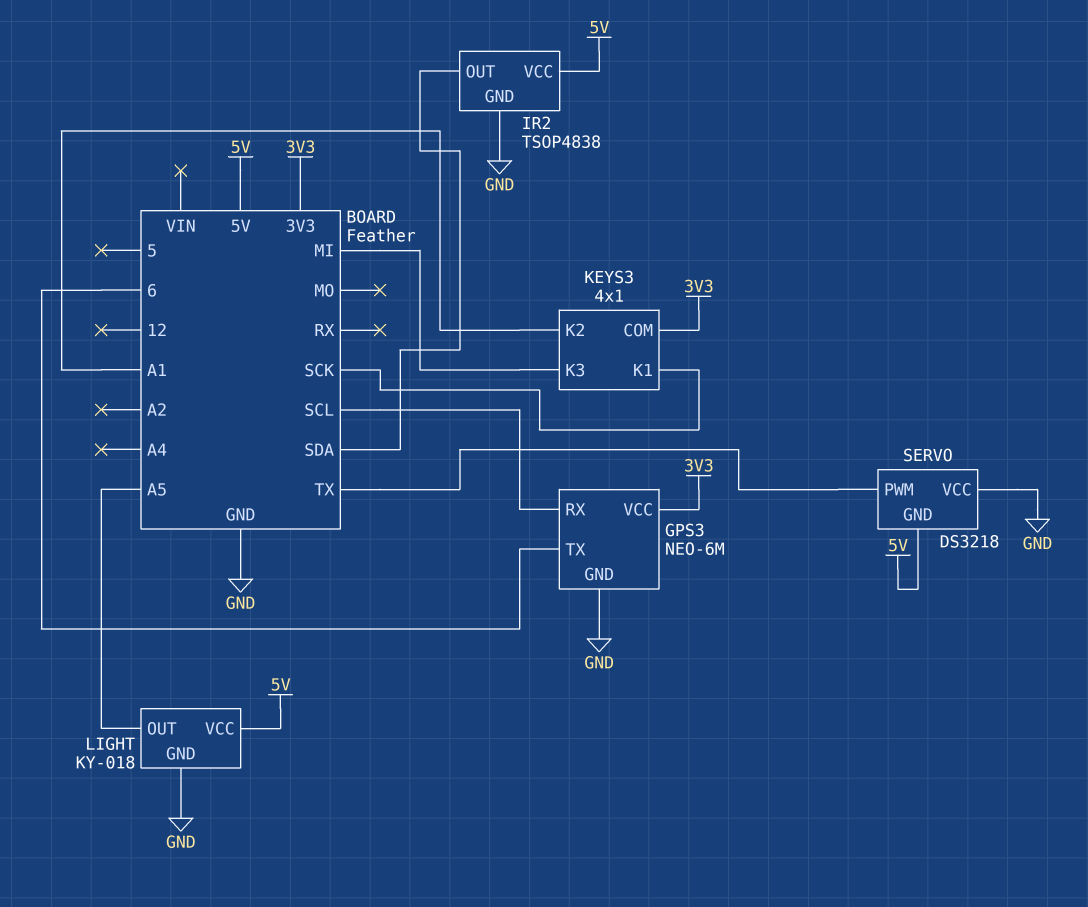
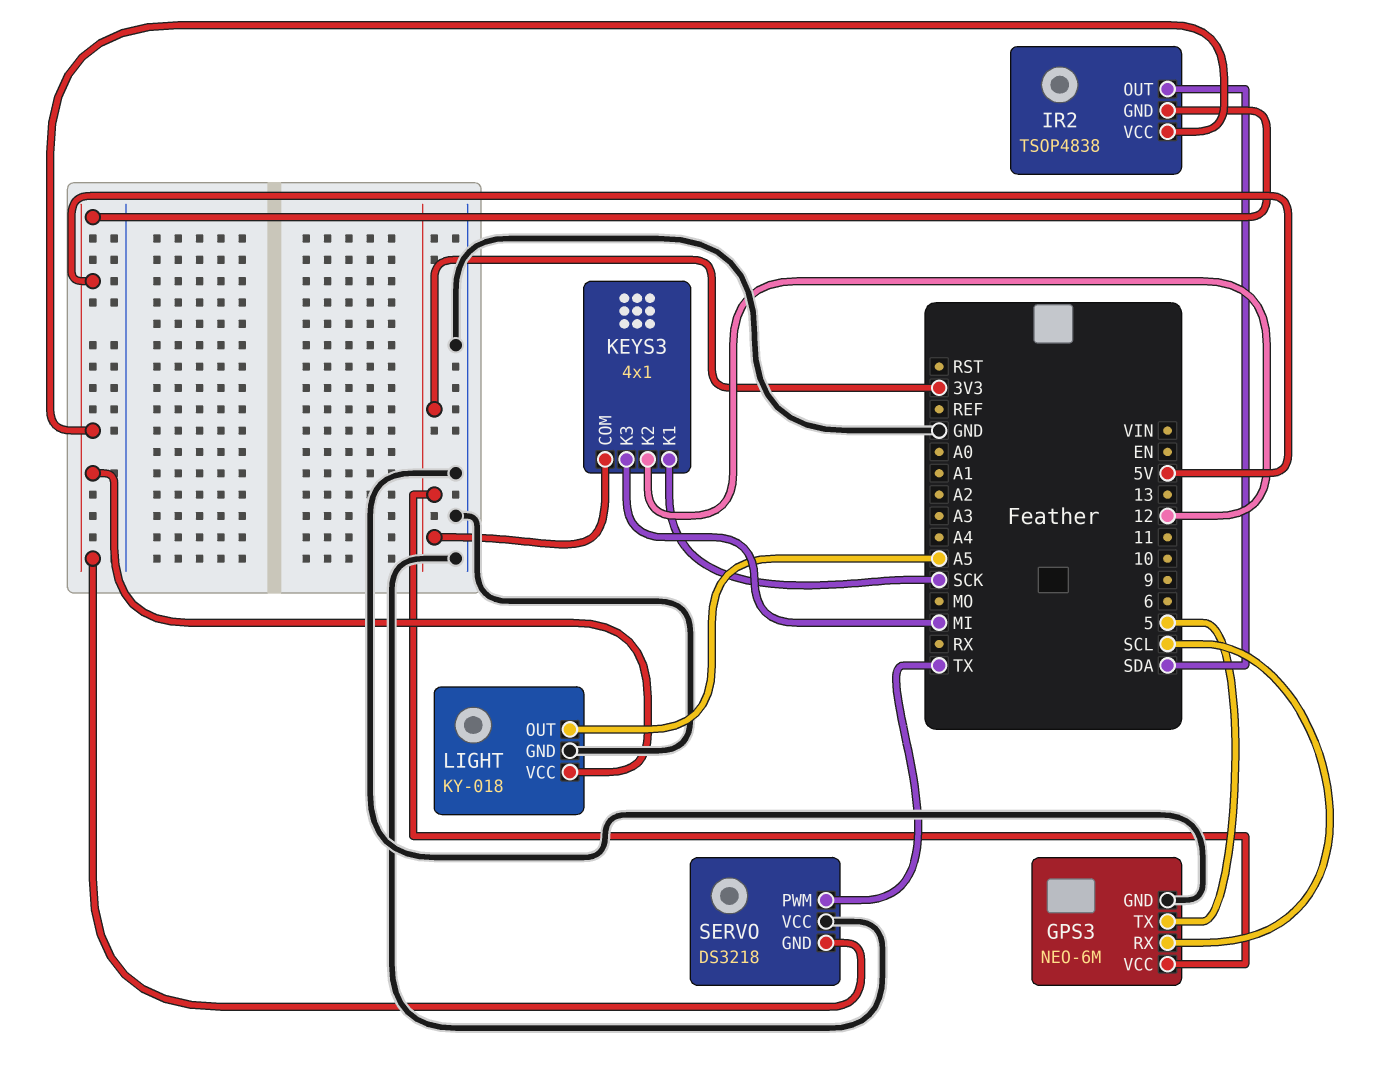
GPS3 pin TX: 6 -> 5
IR2 pin GND: GND -> 5V
KEYS3 pin K2: A1 -> 12

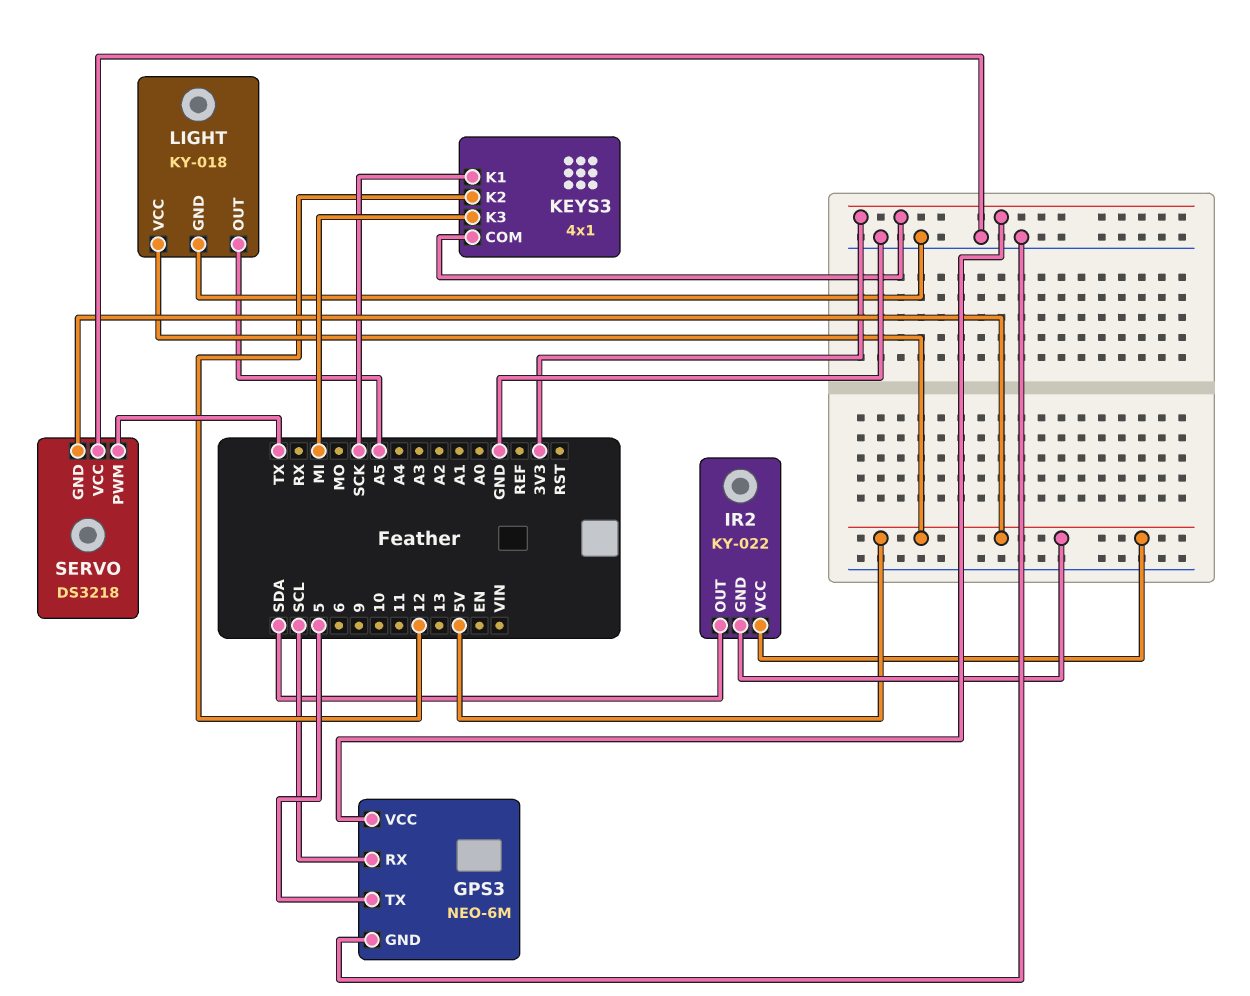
IR2: TSOP4838 -> KY-022

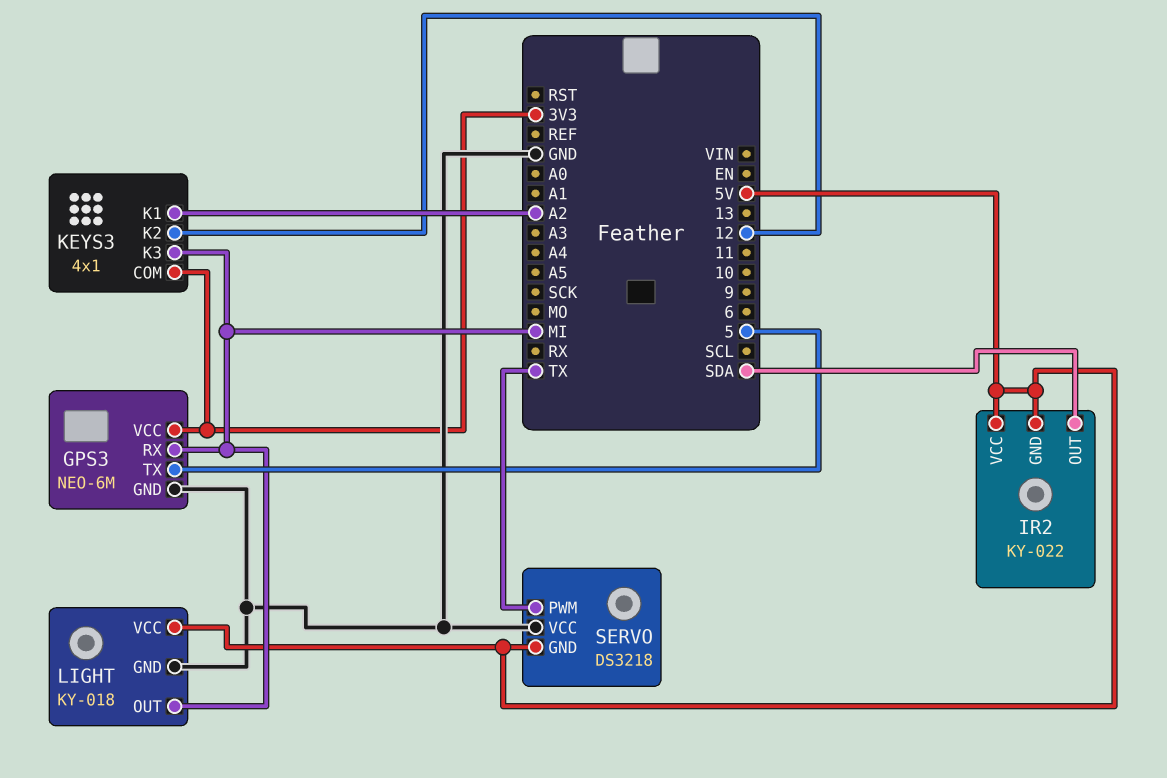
GPS3 pin RX: SCL -> MI
KEYS3 pin K1: SCK -> A2
LIGHT pin OUT: A5 -> MI

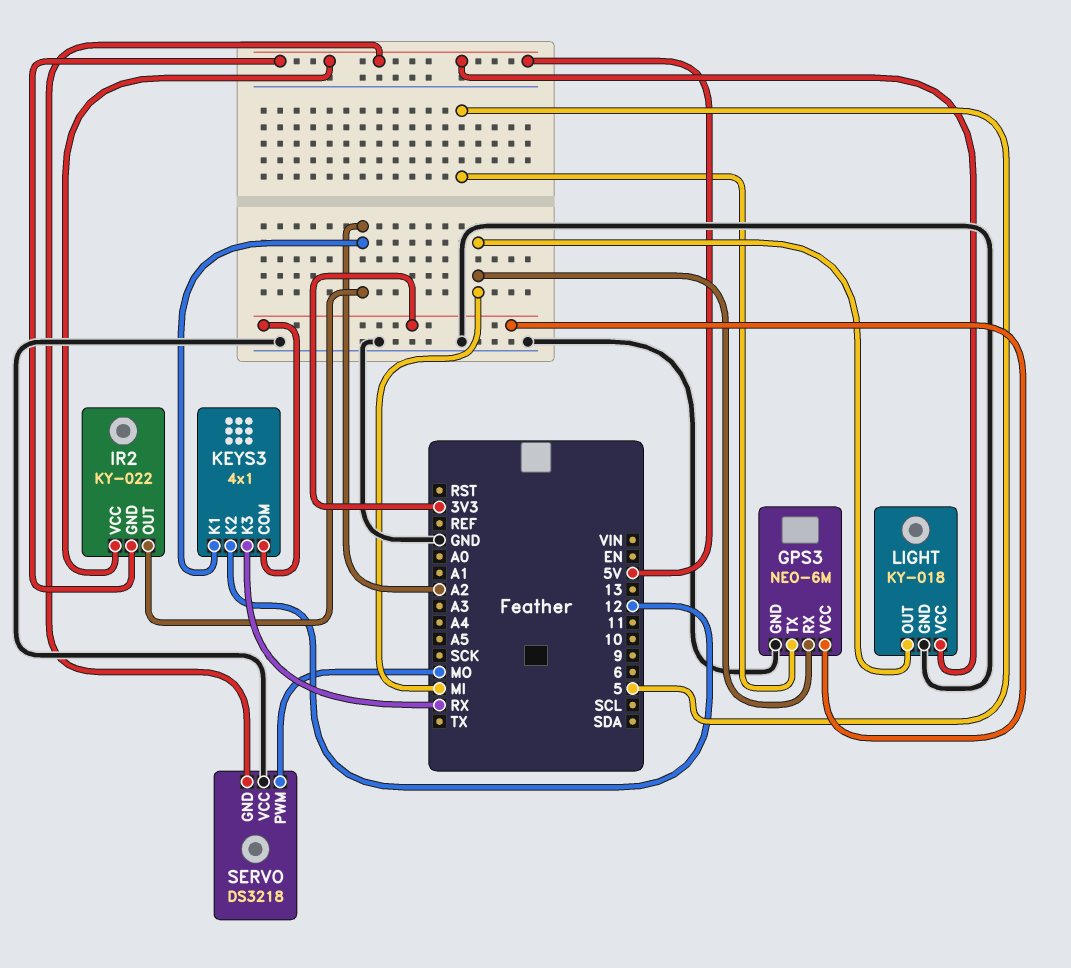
IR2 pin OUT: SDA -> A2
KEYS3 pin K3: MI -> RX
SERVO pin PWM: TX -> MO

